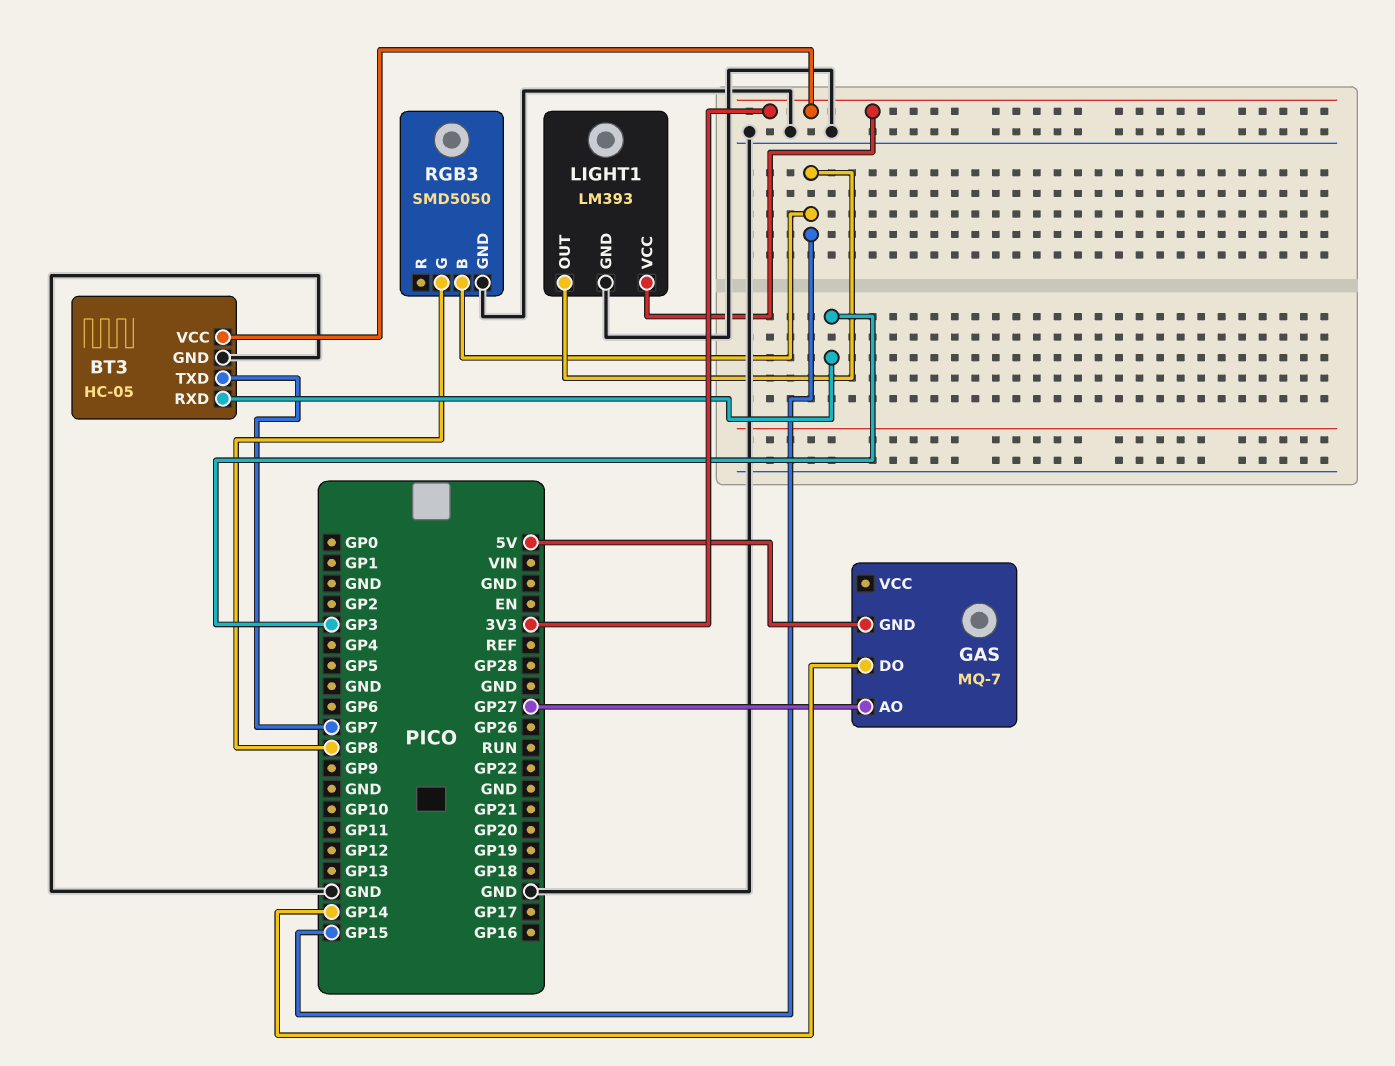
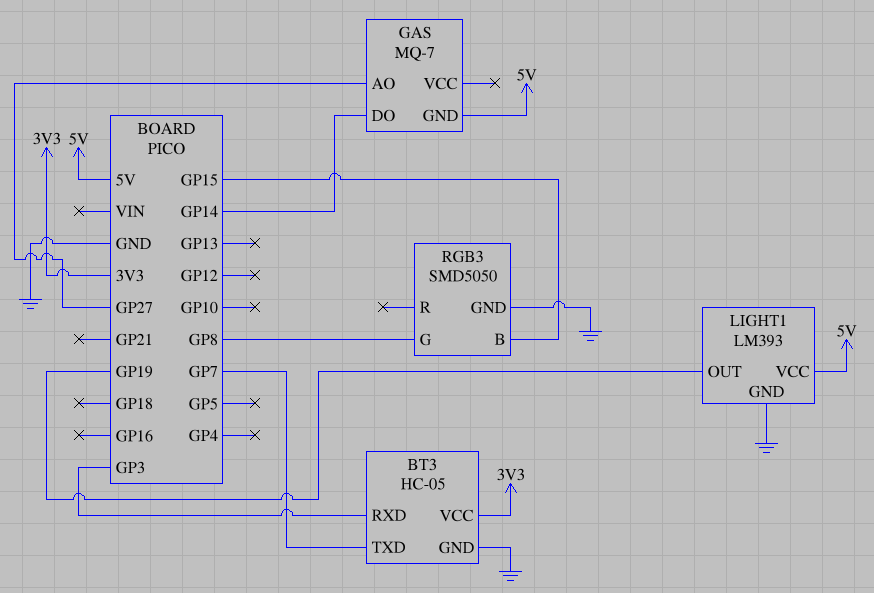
LIGHT1 pin OUT: GP15 -> GP19
LIGHT1 pin VCC: 3V3 -> 5V

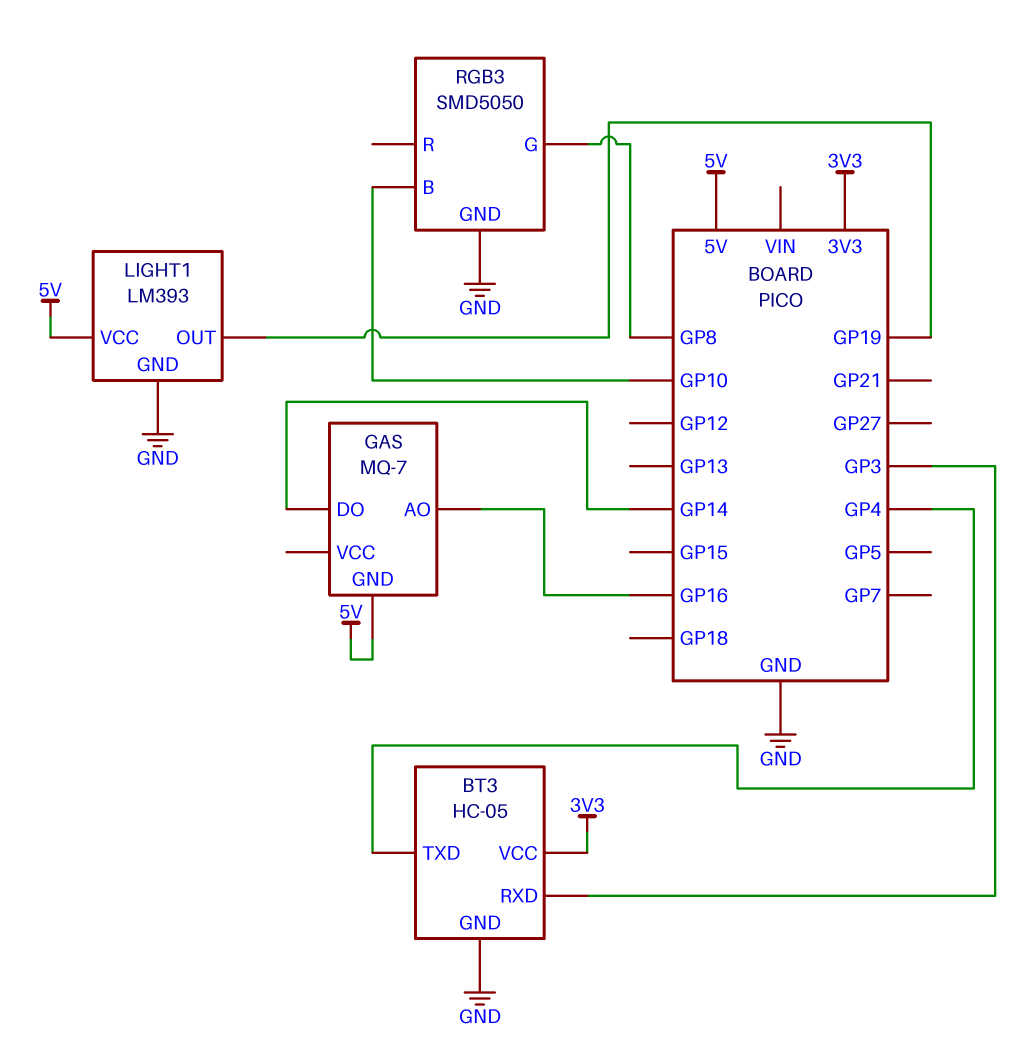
BT3 pin TXD: GP7 -> GP4
GAS pin AO: GP27 -> GP16
RGB3 pin B: GP15 -> GP10

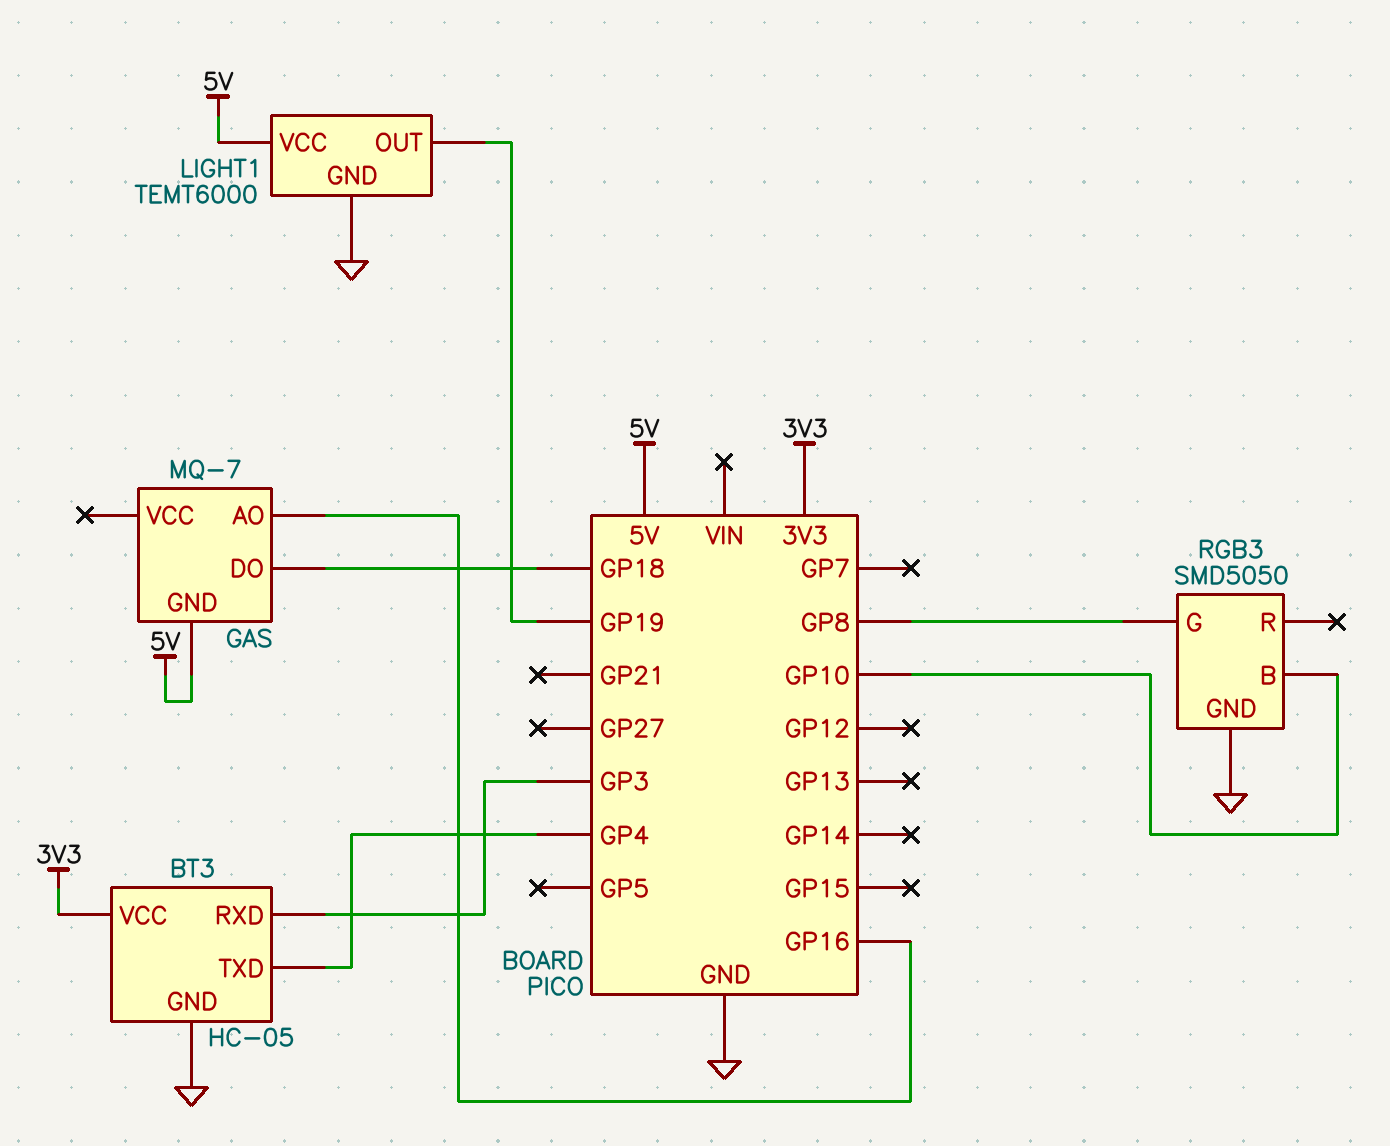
GAS pin DO: GP14 -> GP18
LIGHT1: LM393 -> TEMT6000

